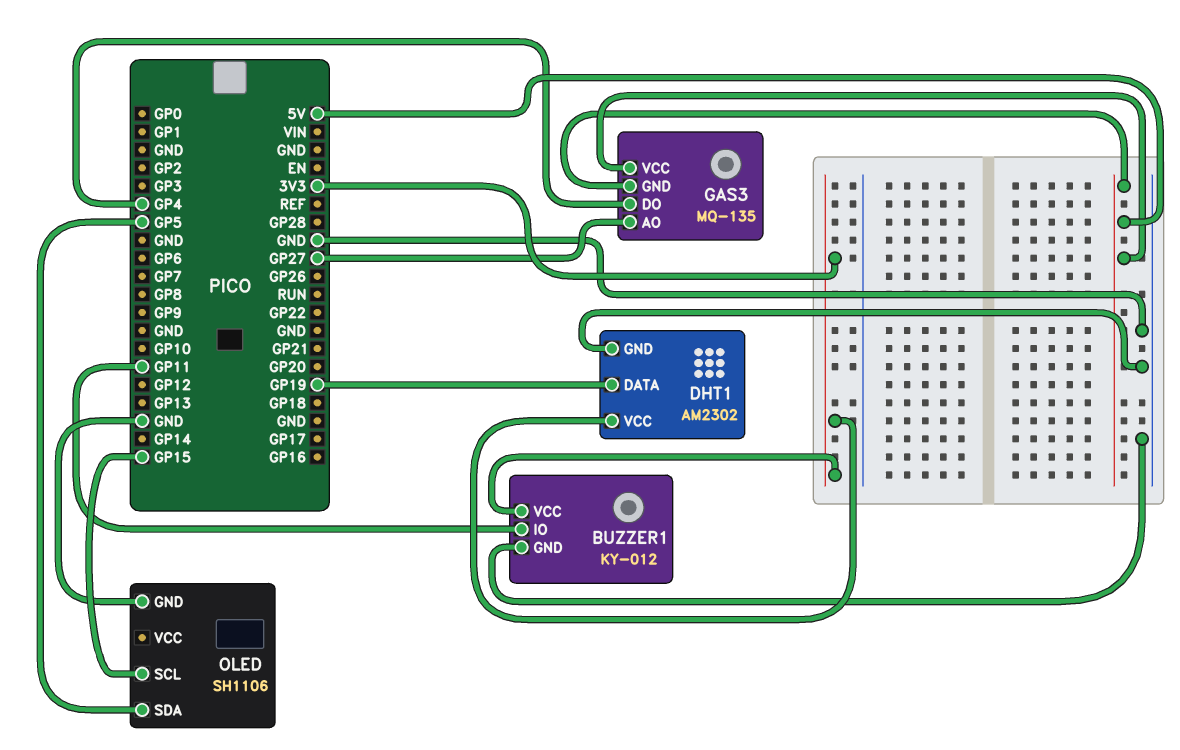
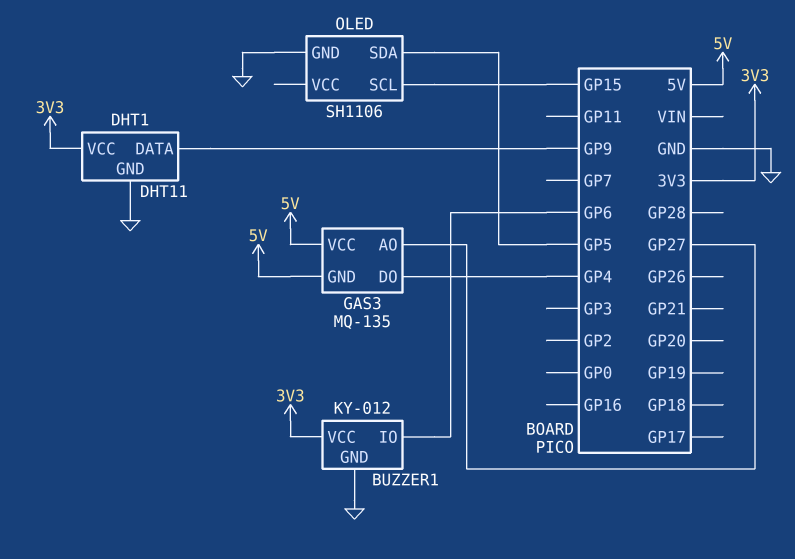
BUZZER1 pin IO: GP11 -> GP6
DHT1: AM2302 -> DHT11
DHT1 pin DATA: GP19 -> GP9

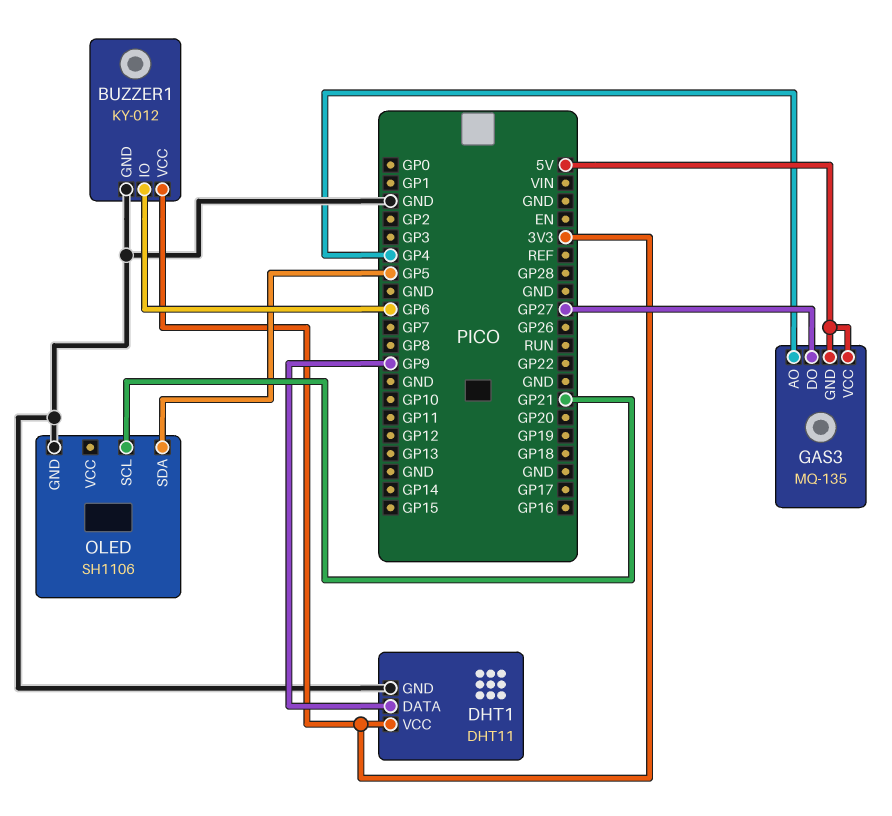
GAS3 pin AO: GP27 -> GP4
GAS3 pin DO: GP4 -> GP27
OLED pin SCL: GP15 -> GP21

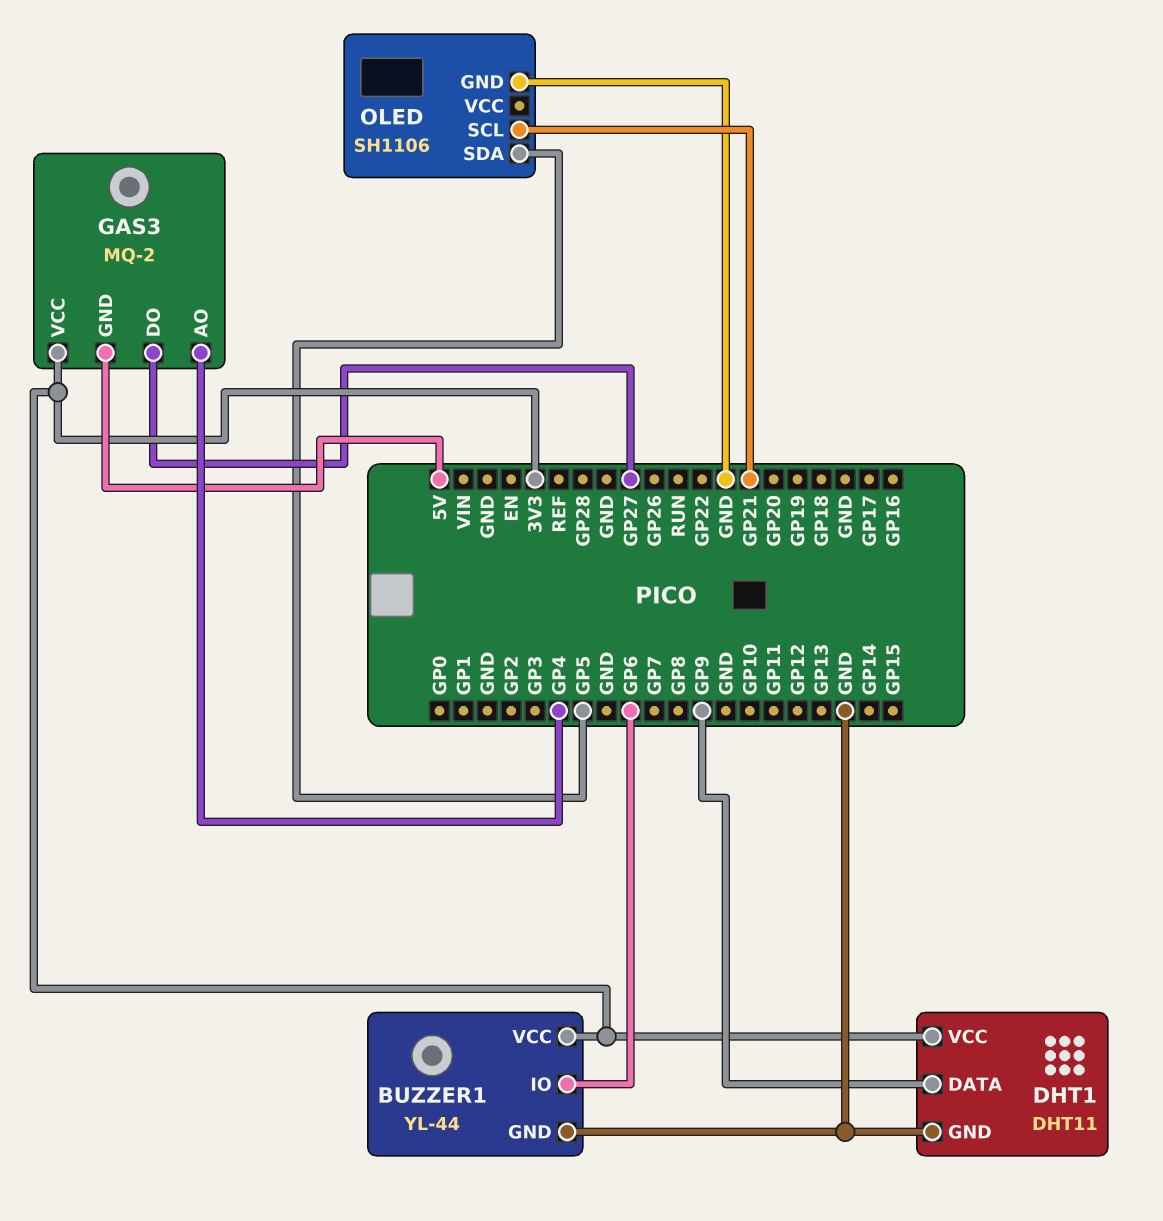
BUZZER1: KY-012 -> YL-44
GAS3: MQ-135 -> MQ-2
GAS3 pin VCC: 5V -> 3V3

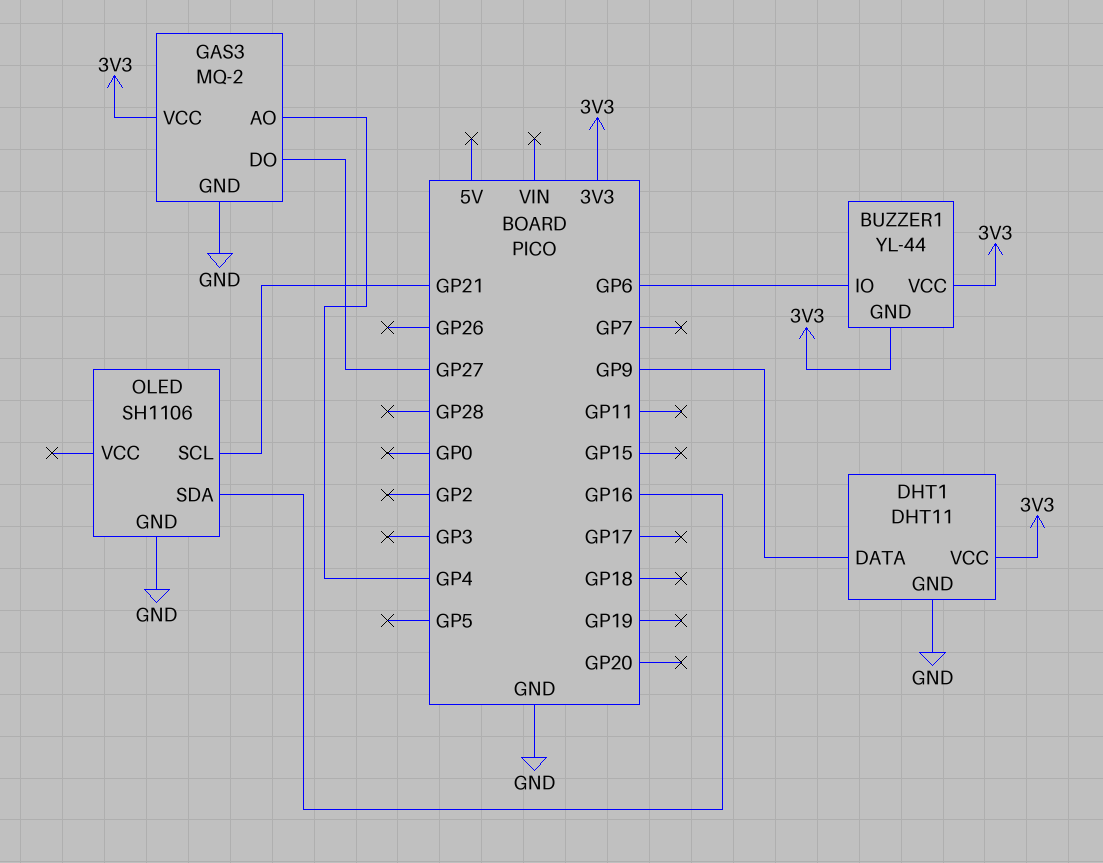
BUZZER1 pin GND: GND -> 3V3
GAS3 pin GND: 5V -> GND
OLED pin SDA: GP5 -> GP16

